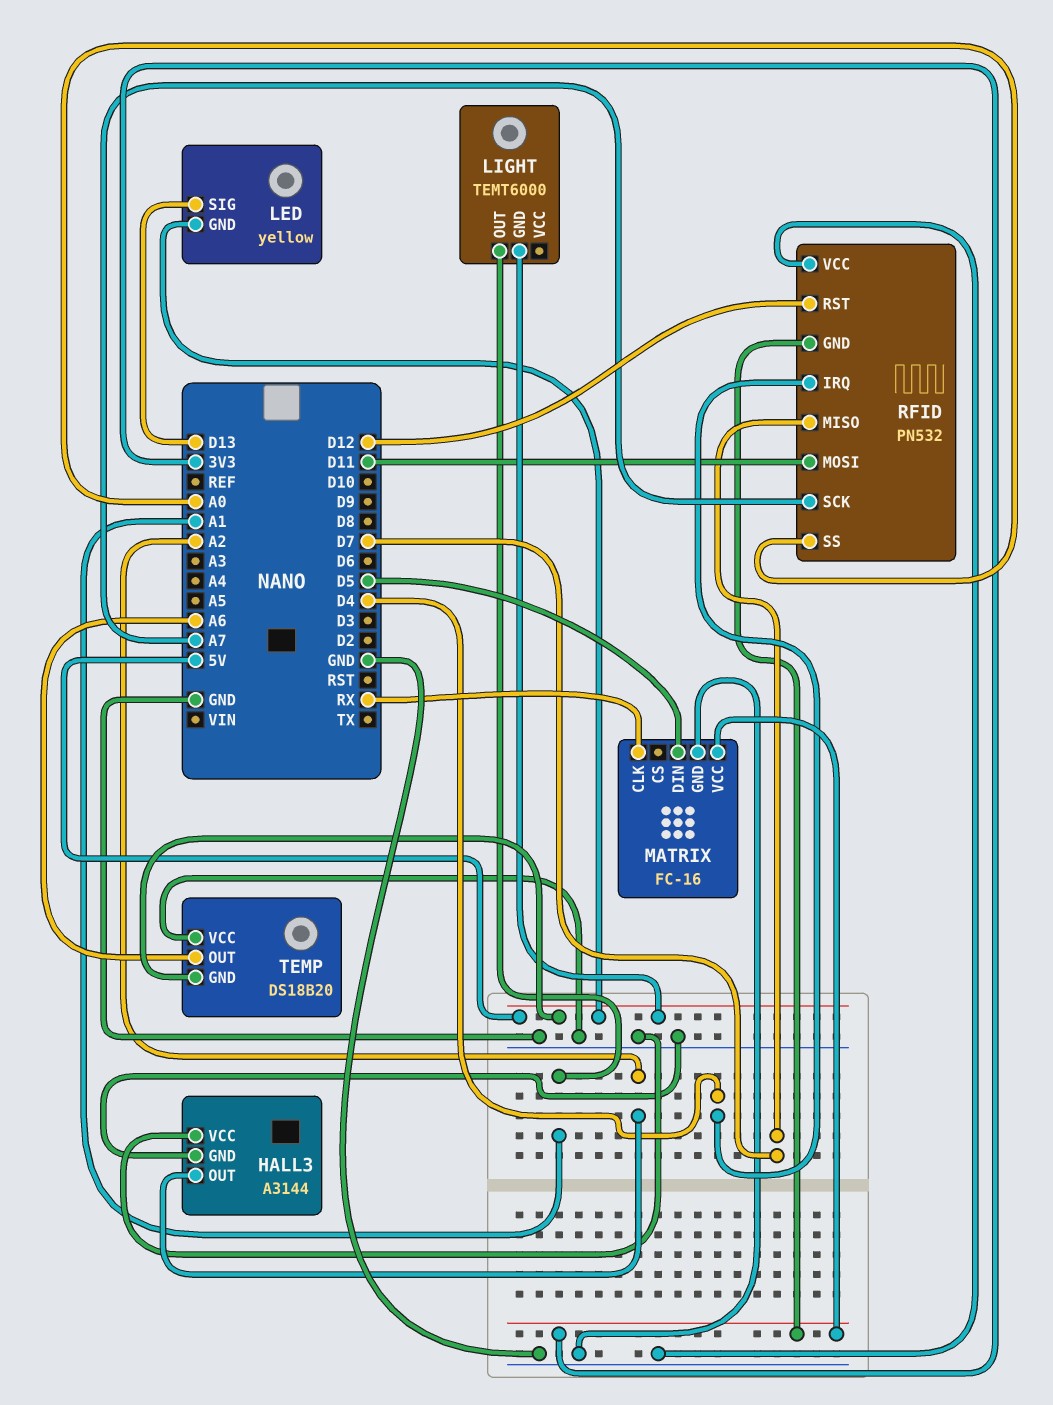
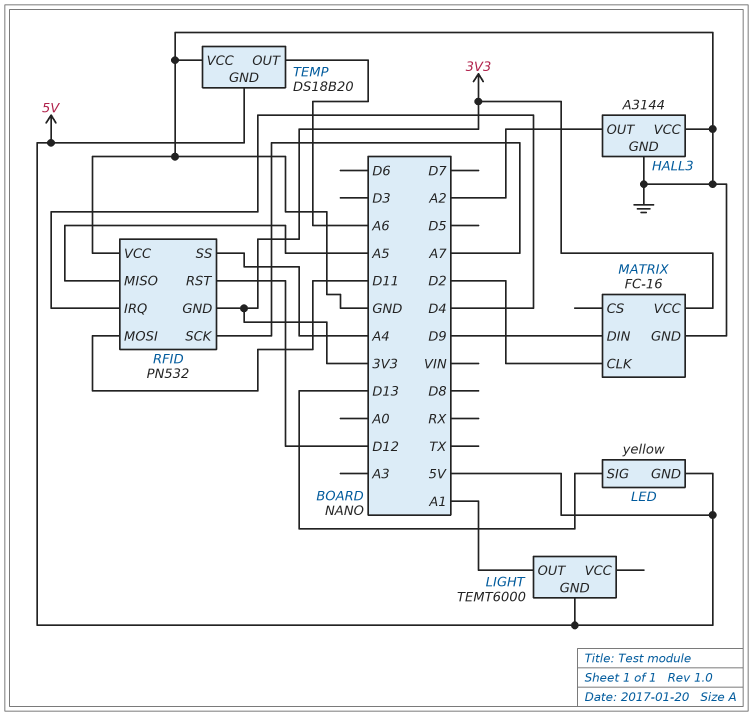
MATRIX pin CLK: RX -> D2
MATRIX pin DIN: D5 -> D9
RFID pin MISO: D7 -> A5
RFID pin SS: A0 -> A4

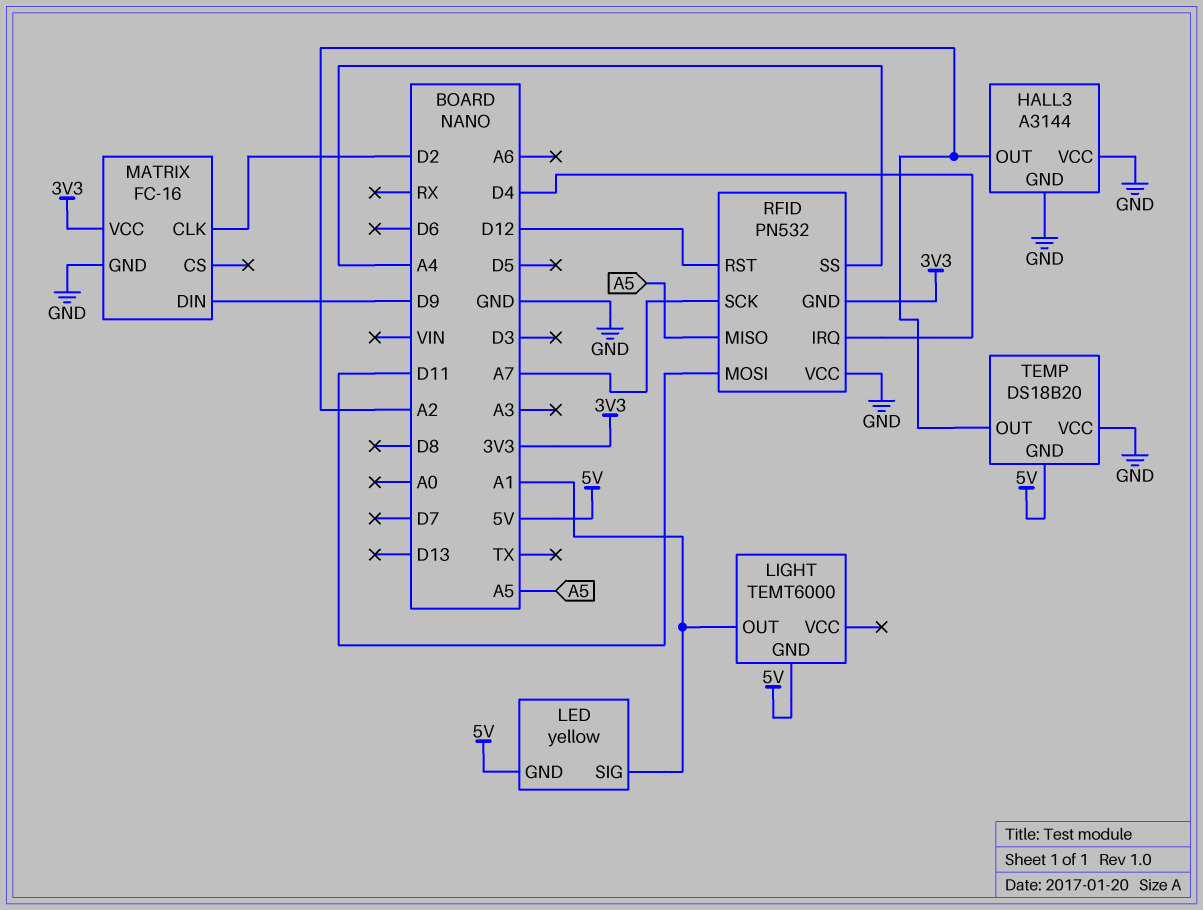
LED pin SIG: D13 -> A1
TEMP pin OUT: A6 -> A2

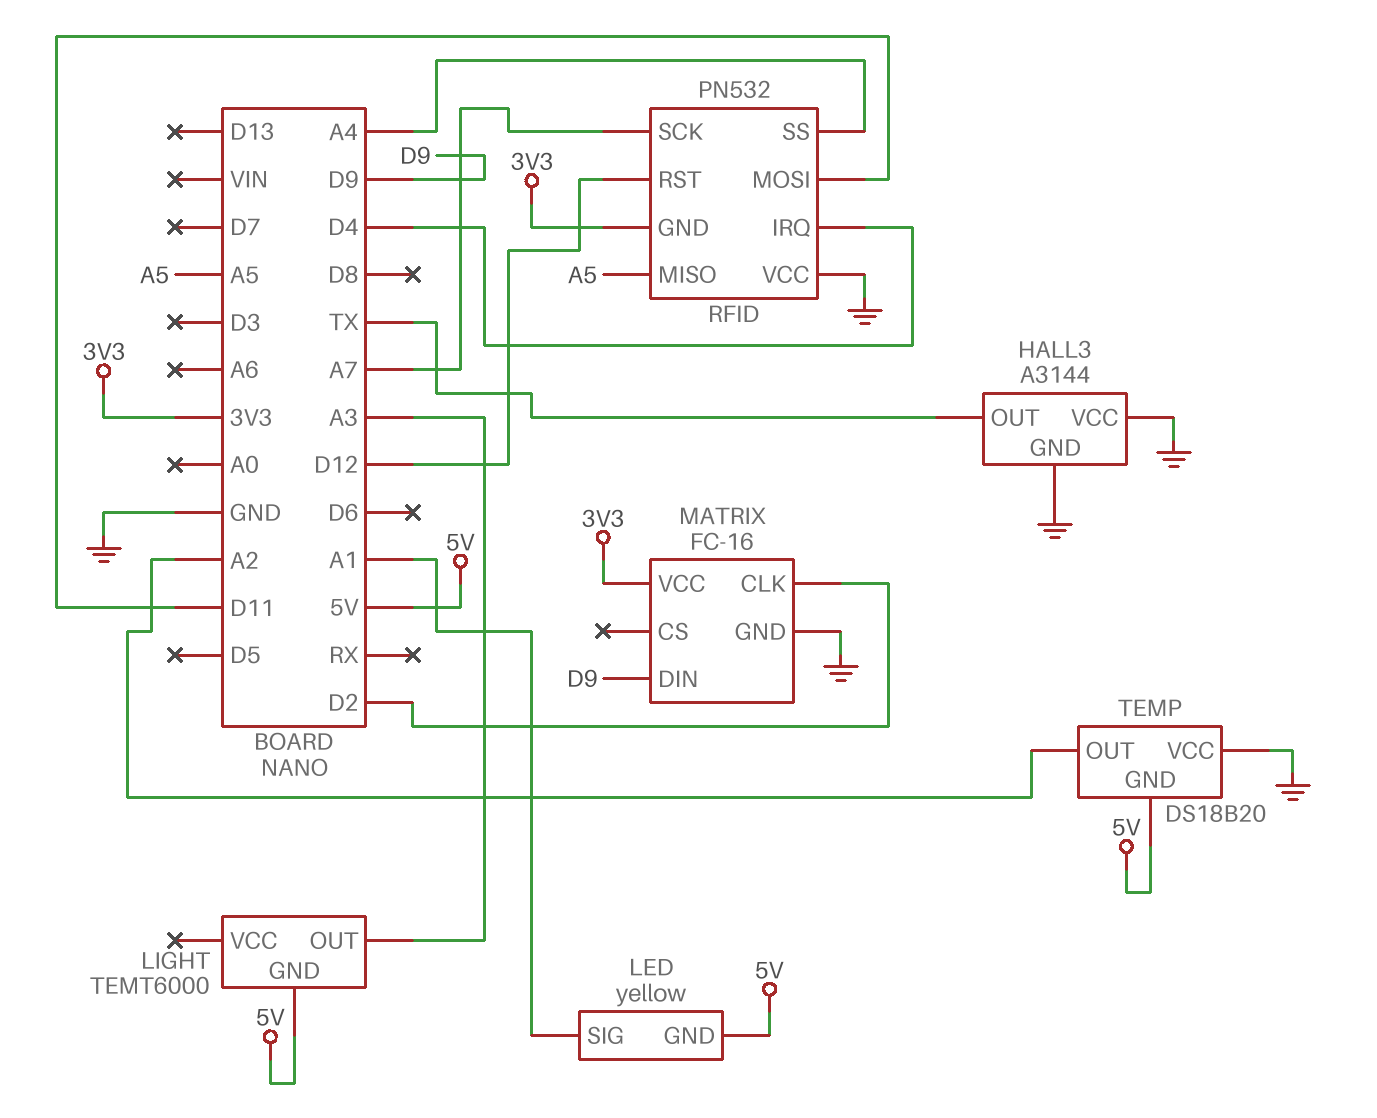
HALL3 pin OUT: A2 -> TX
LIGHT pin OUT: A1 -> A3

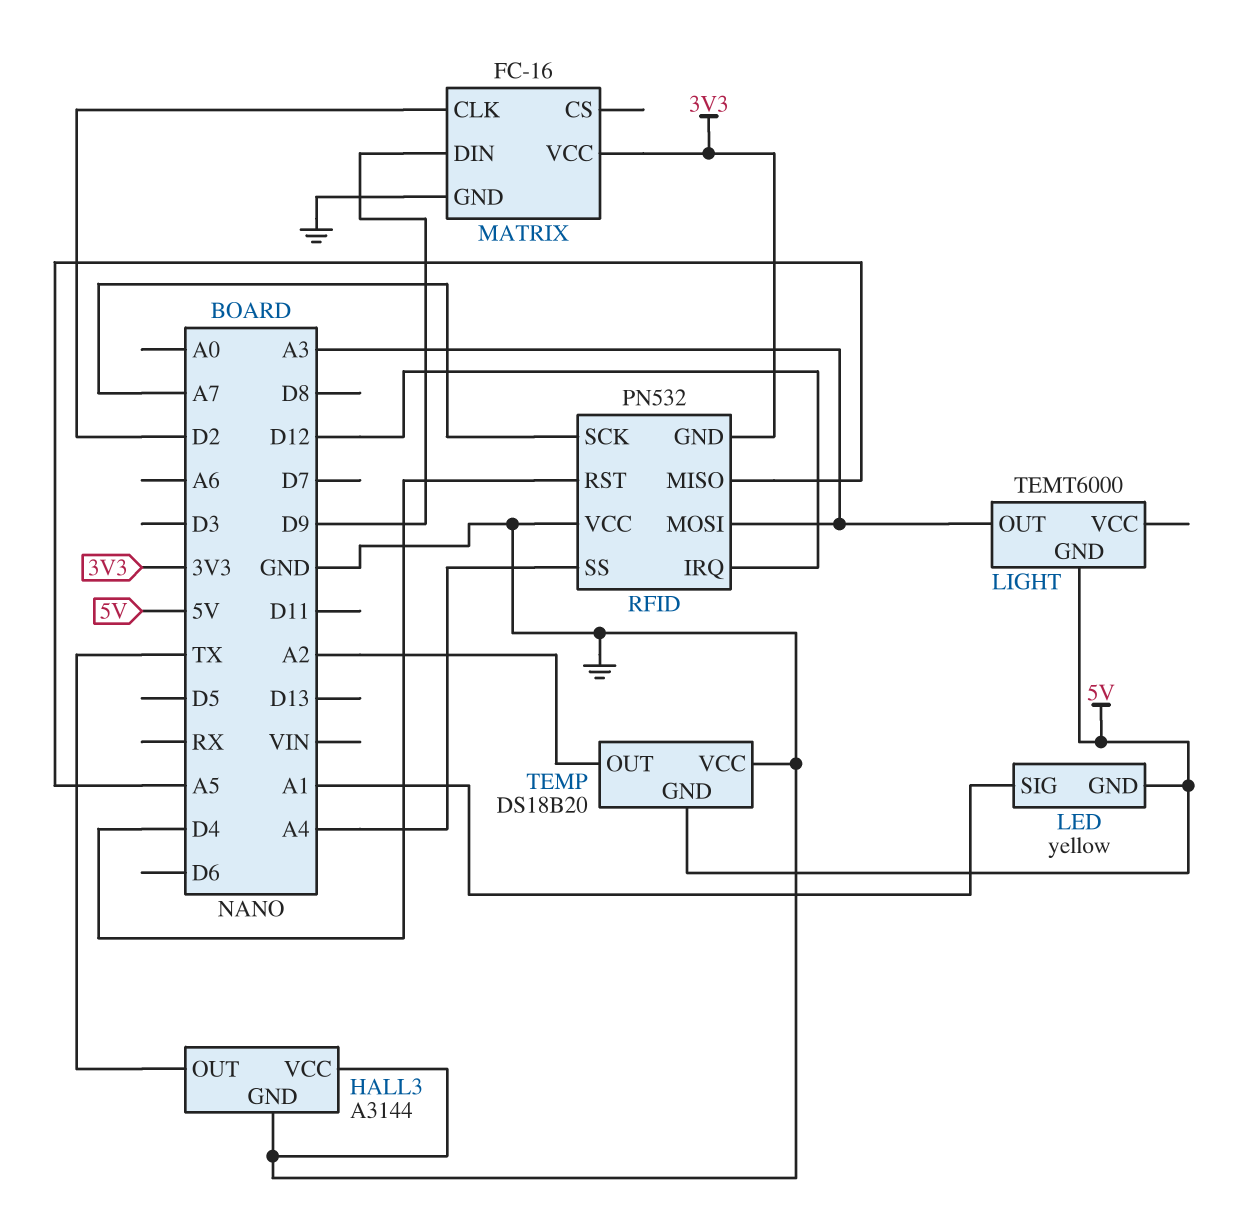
RFID pin IRQ: D4 -> D12
RFID pin MOSI: D11 -> A3
RFID pin RST: D12 -> D4

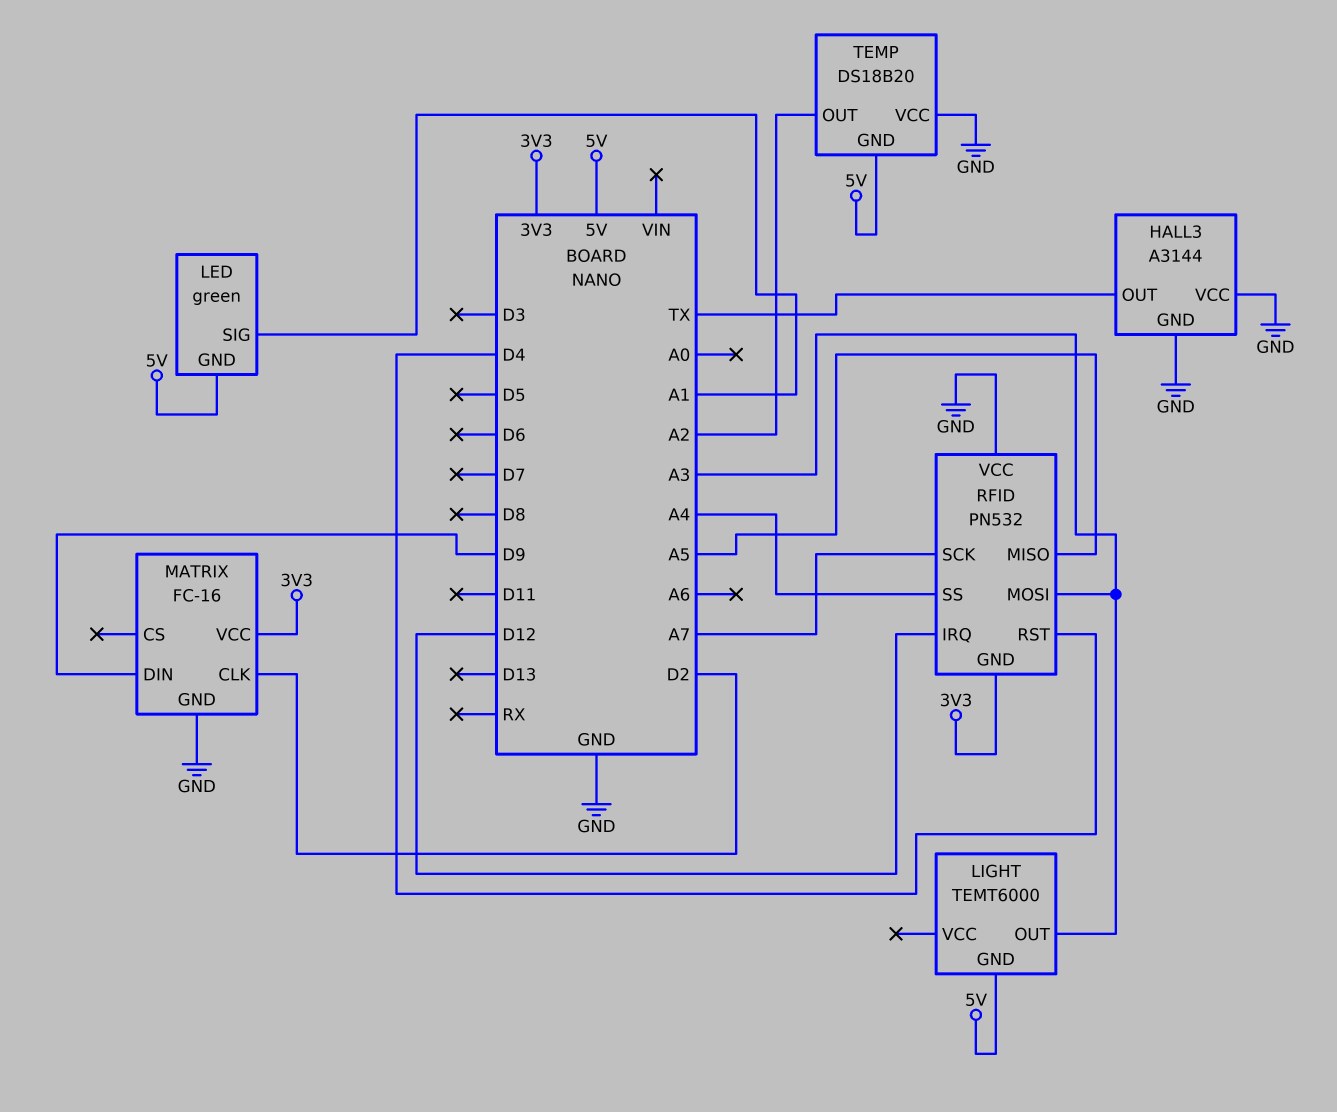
LED: yellow -> green

